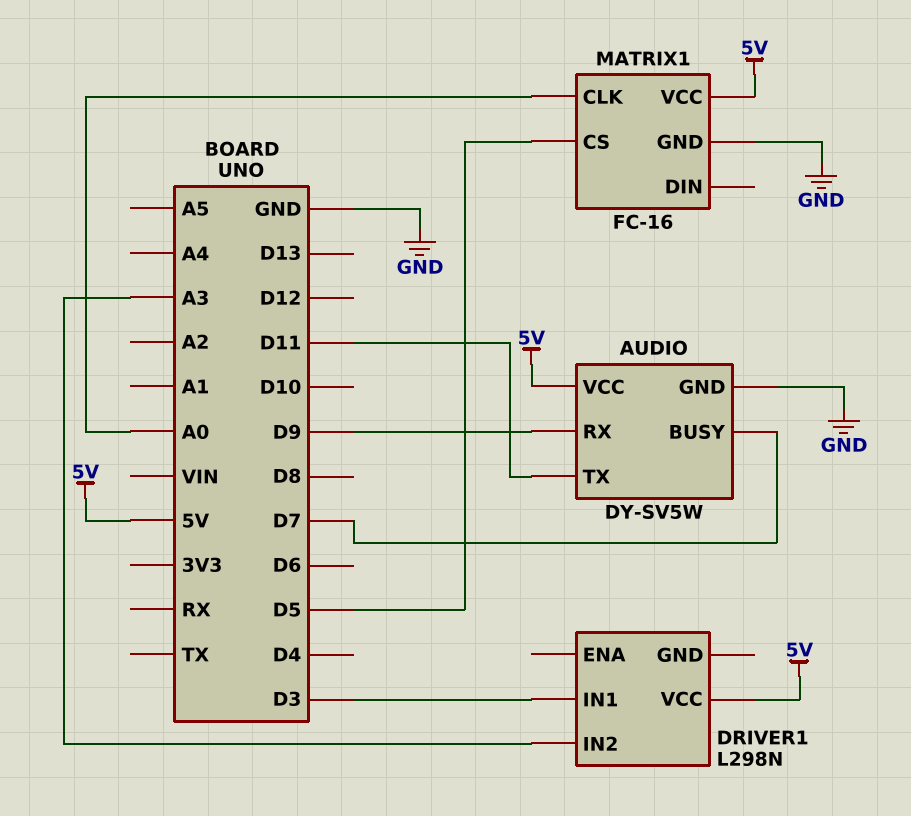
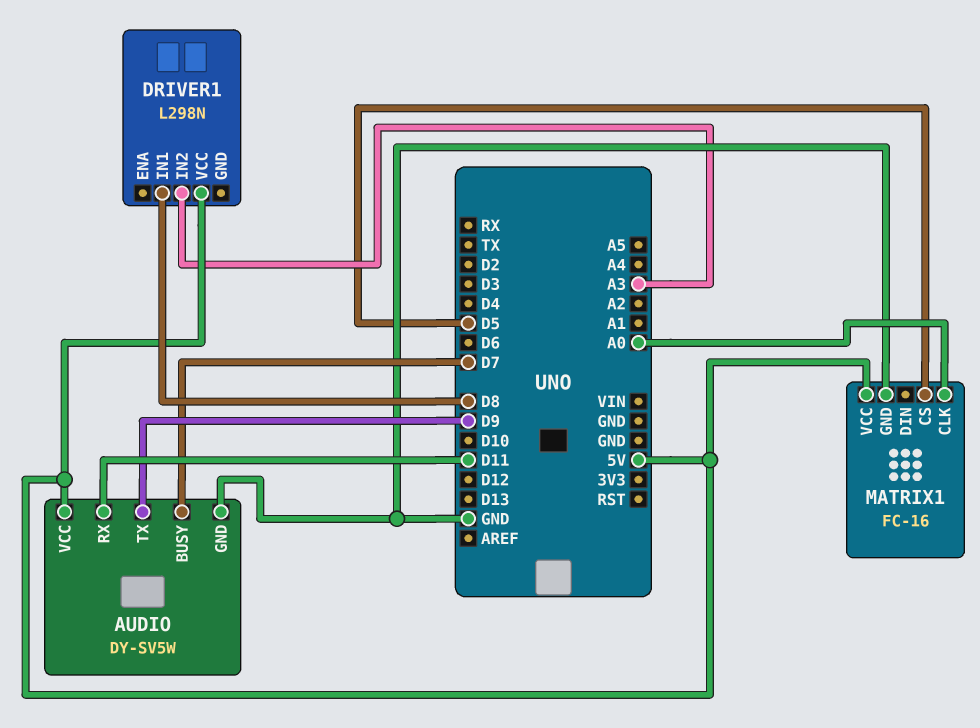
AUDIO pin RX: D9 -> D11
AUDIO pin TX: D11 -> D9
DRIVER1 pin IN1: D3 -> D8

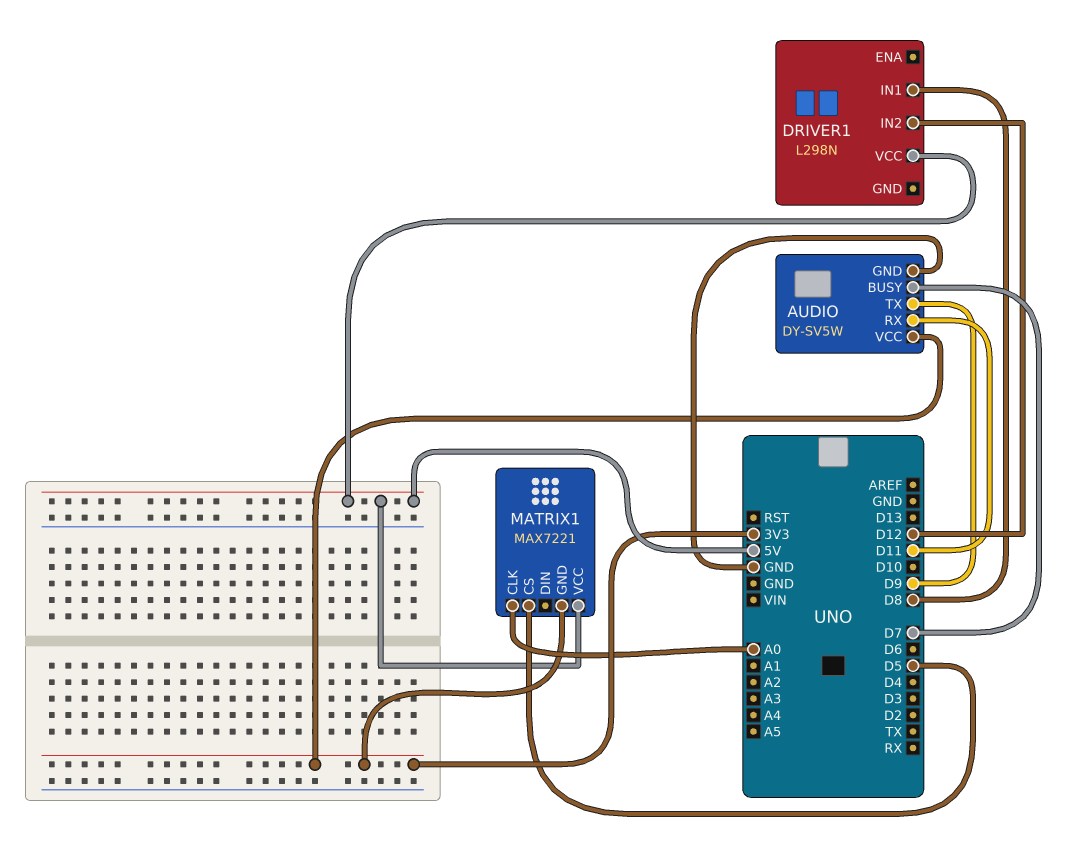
AUDIO pin VCC: 5V -> 3V3
DRIVER1 pin IN2: A3 -> D12
MATRIX1: FC-16 -> MAX7221
MATRIX1 pin GND: GND -> 3V3

